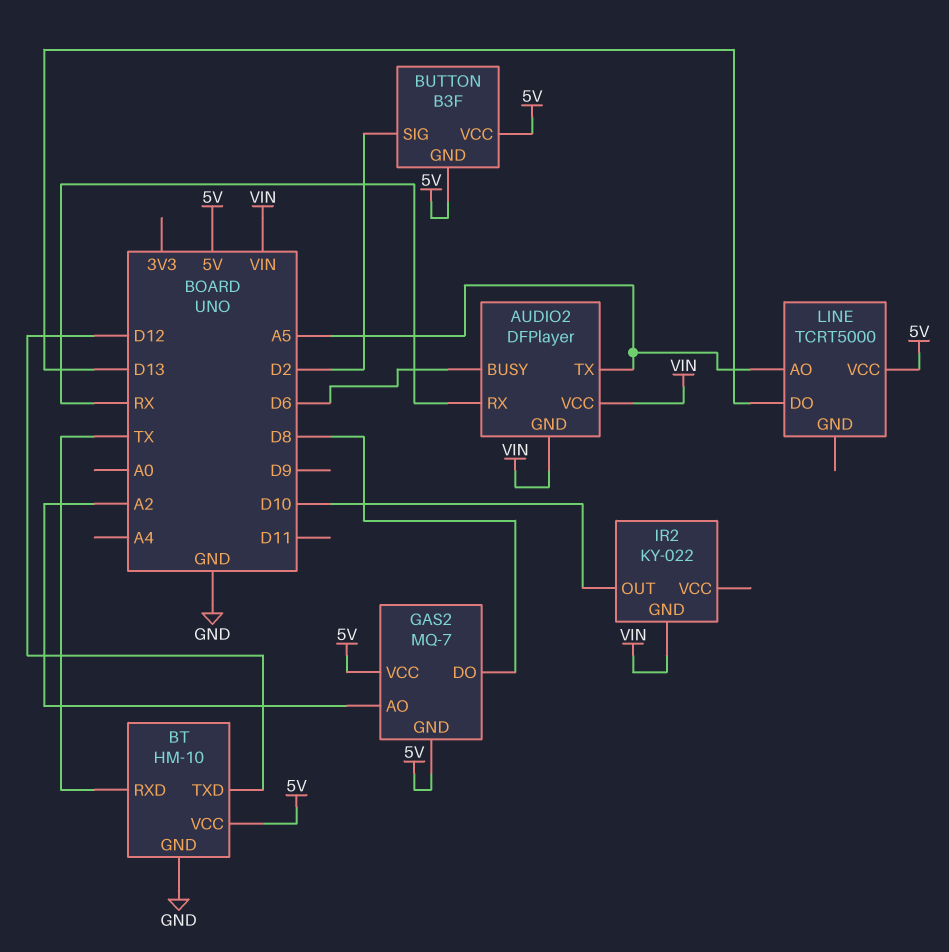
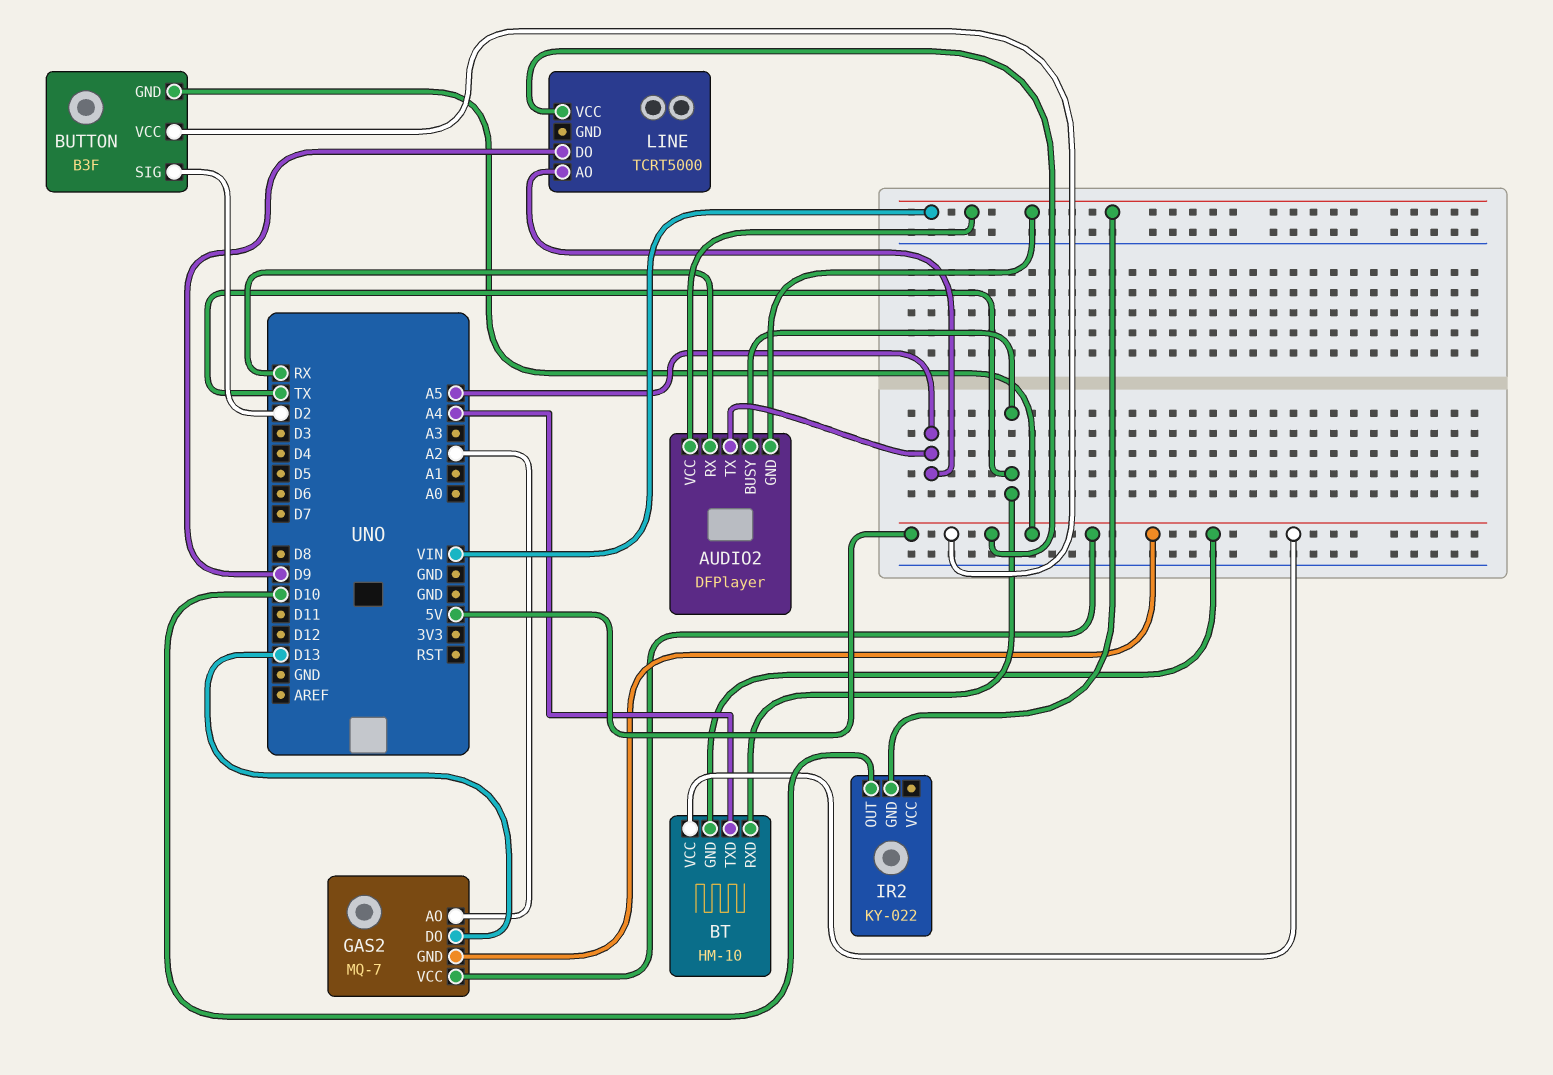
AUDIO2 pin BUSY: D6 -> TX
BT pin GND: GND -> 5V
BT pin TXD: D12 -> A4
GAS2 pin DO: D8 -> D13
LINE pin DO: D13 -> D9

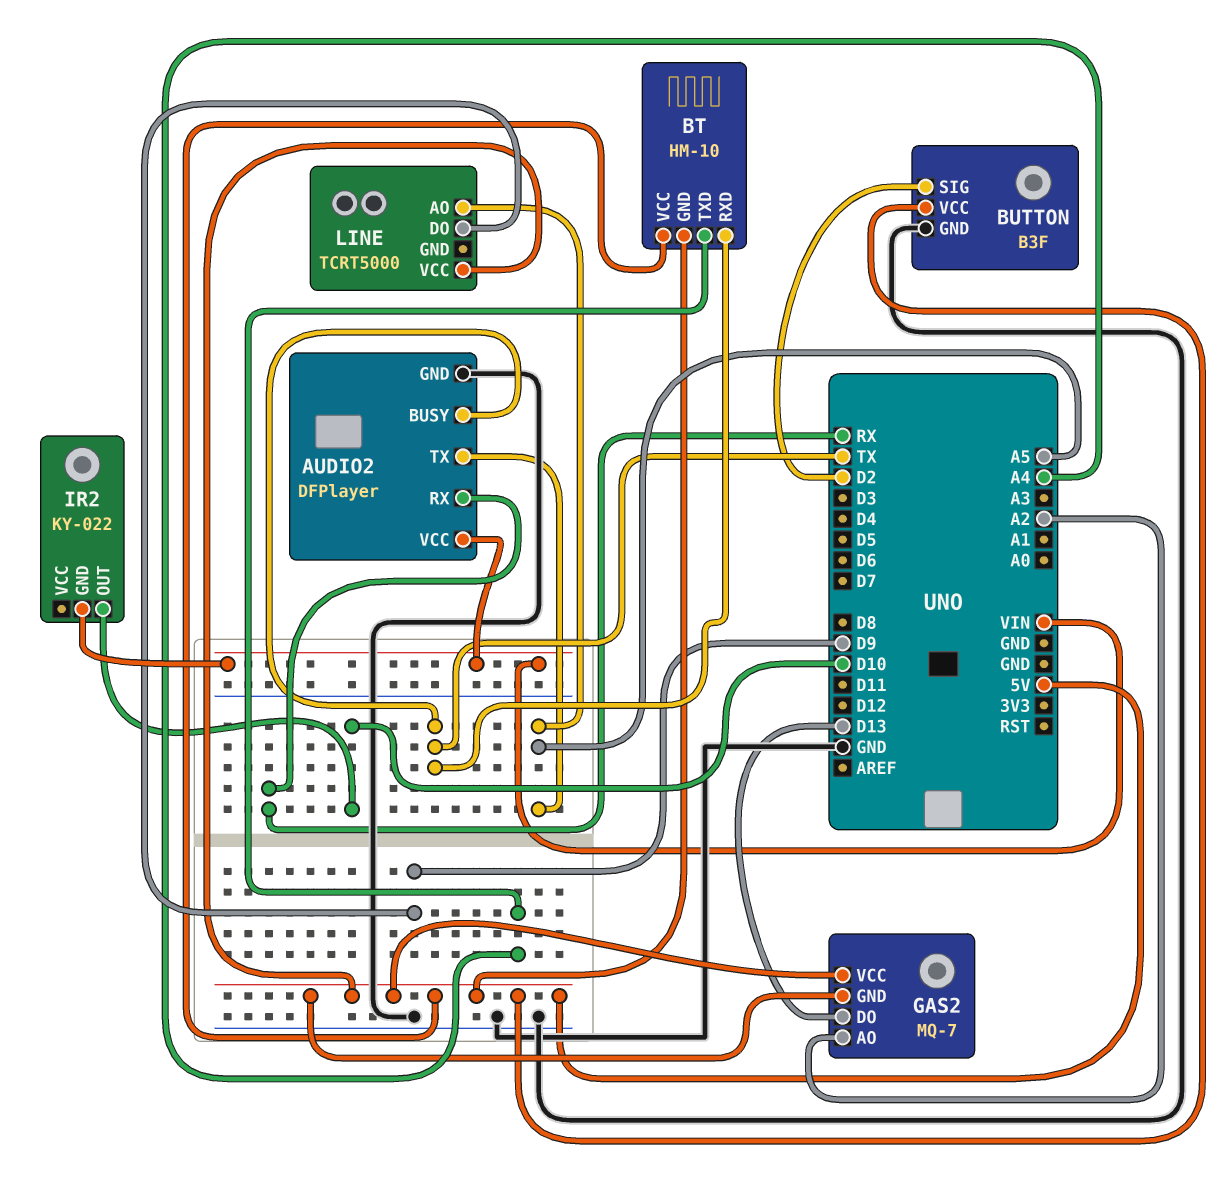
AUDIO2 pin GND: VIN -> GND
BUTTON pin GND: 5V -> GND

